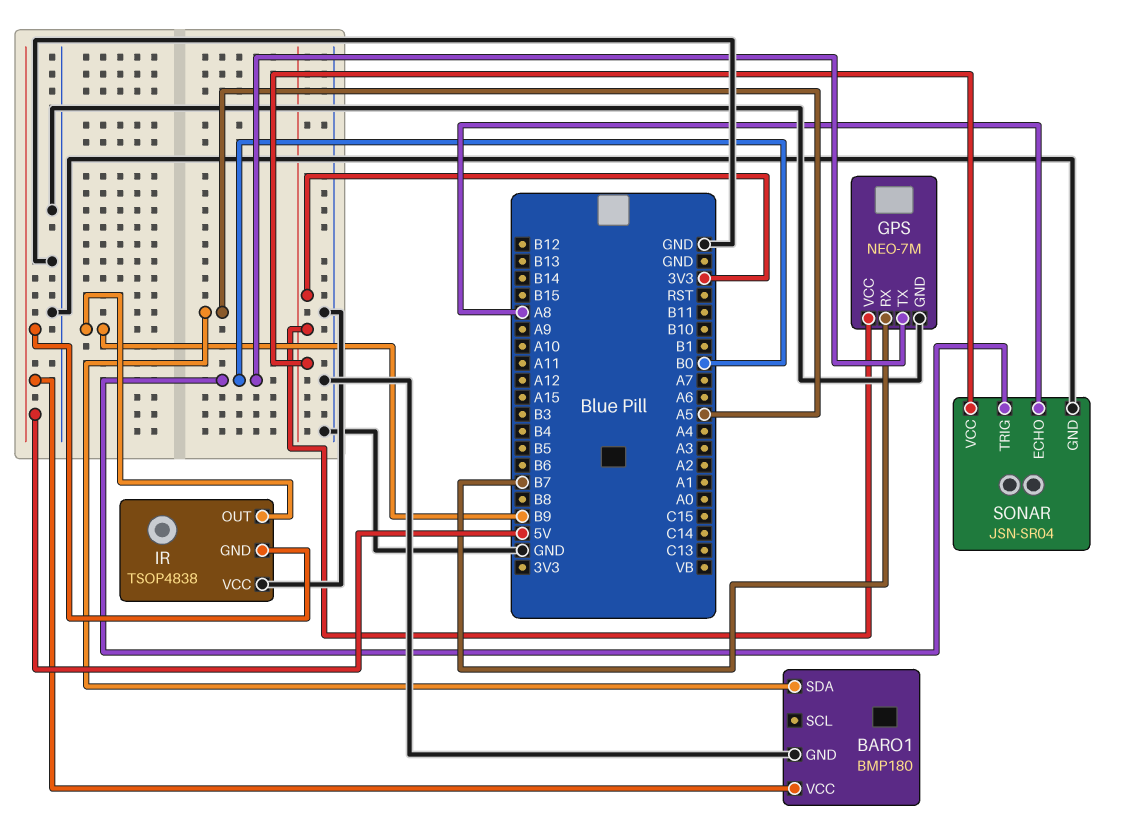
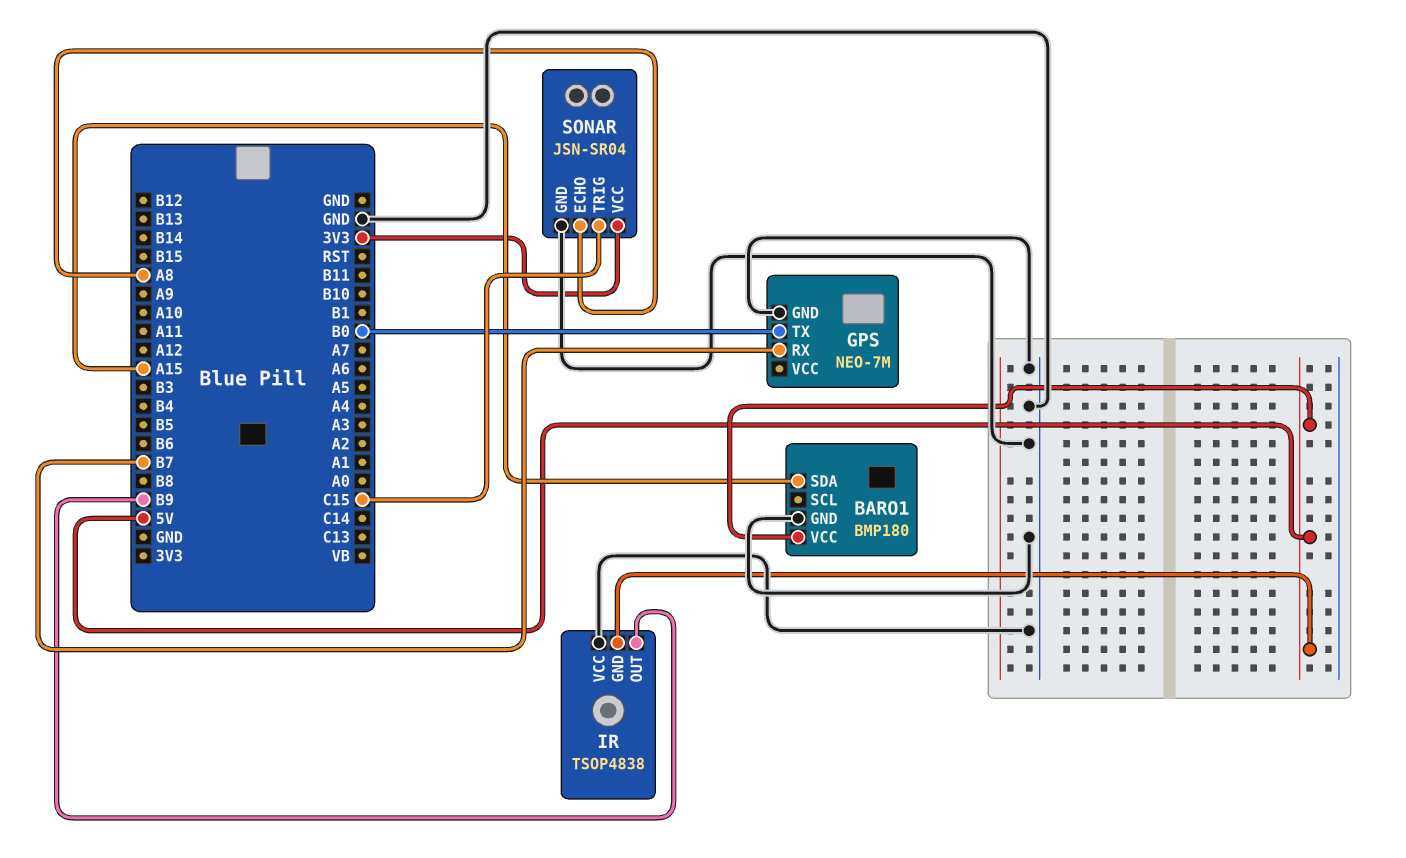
BARO1 pin SDA: A5 -> A15
GPS pin VCC: 3V3 -> none
SONAR pin TRIG: B0 -> C15

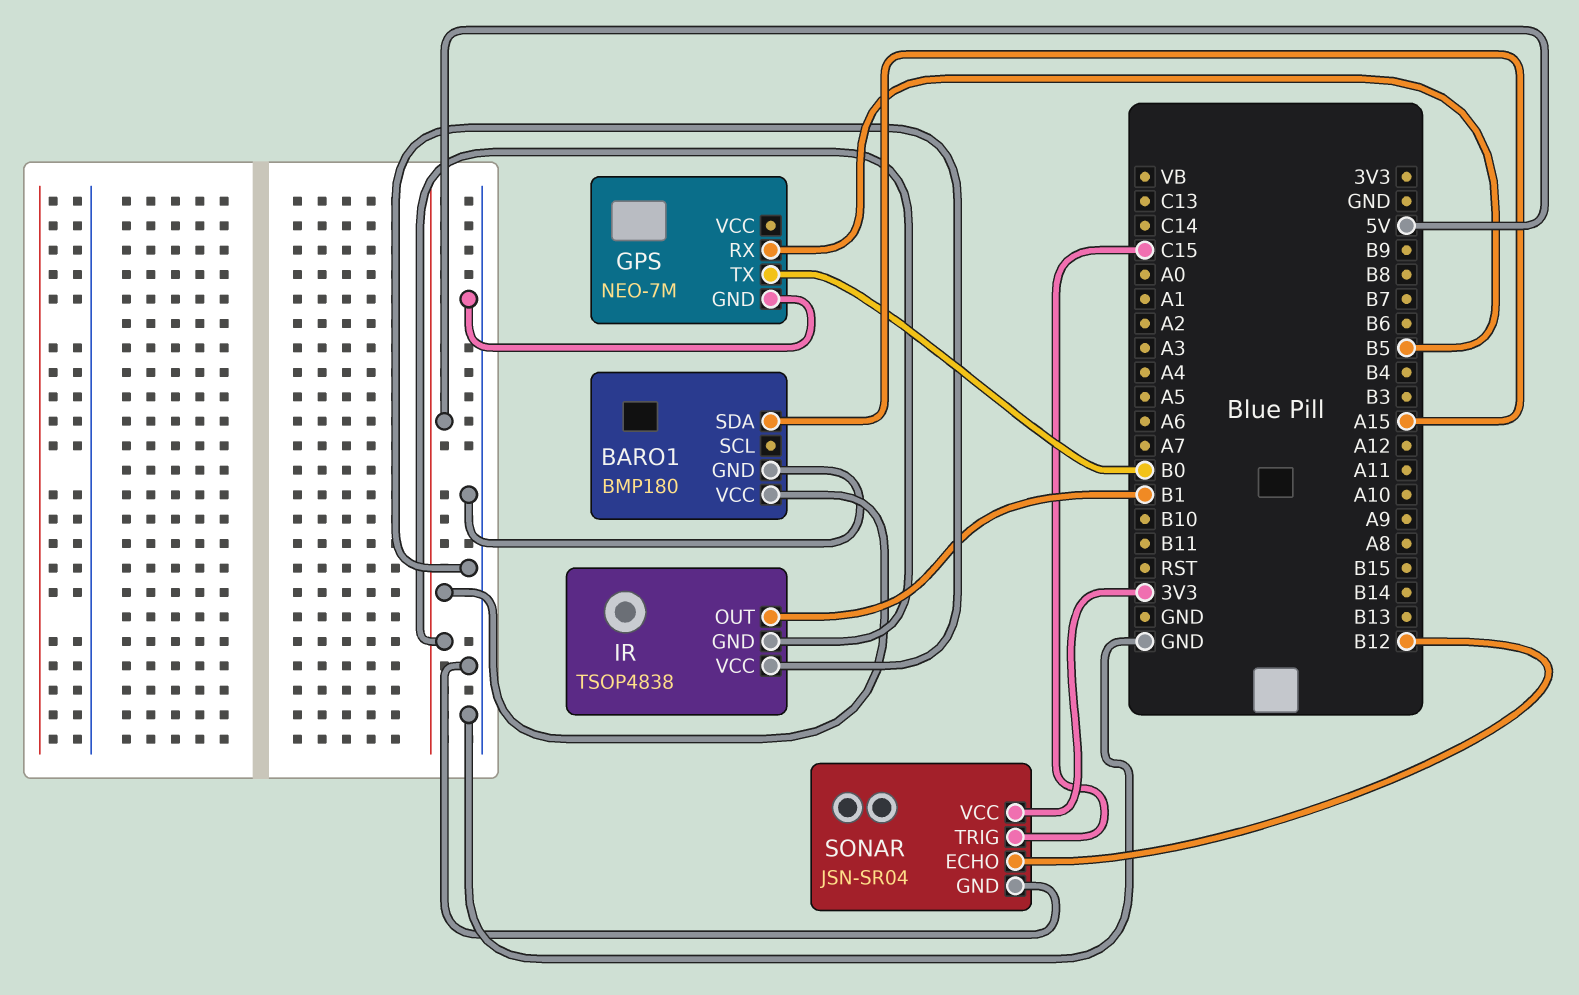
GPS pin RX: B7 -> B5
IR pin OUT: B9 -> B1
SONAR pin ECHO: A8 -> B12

